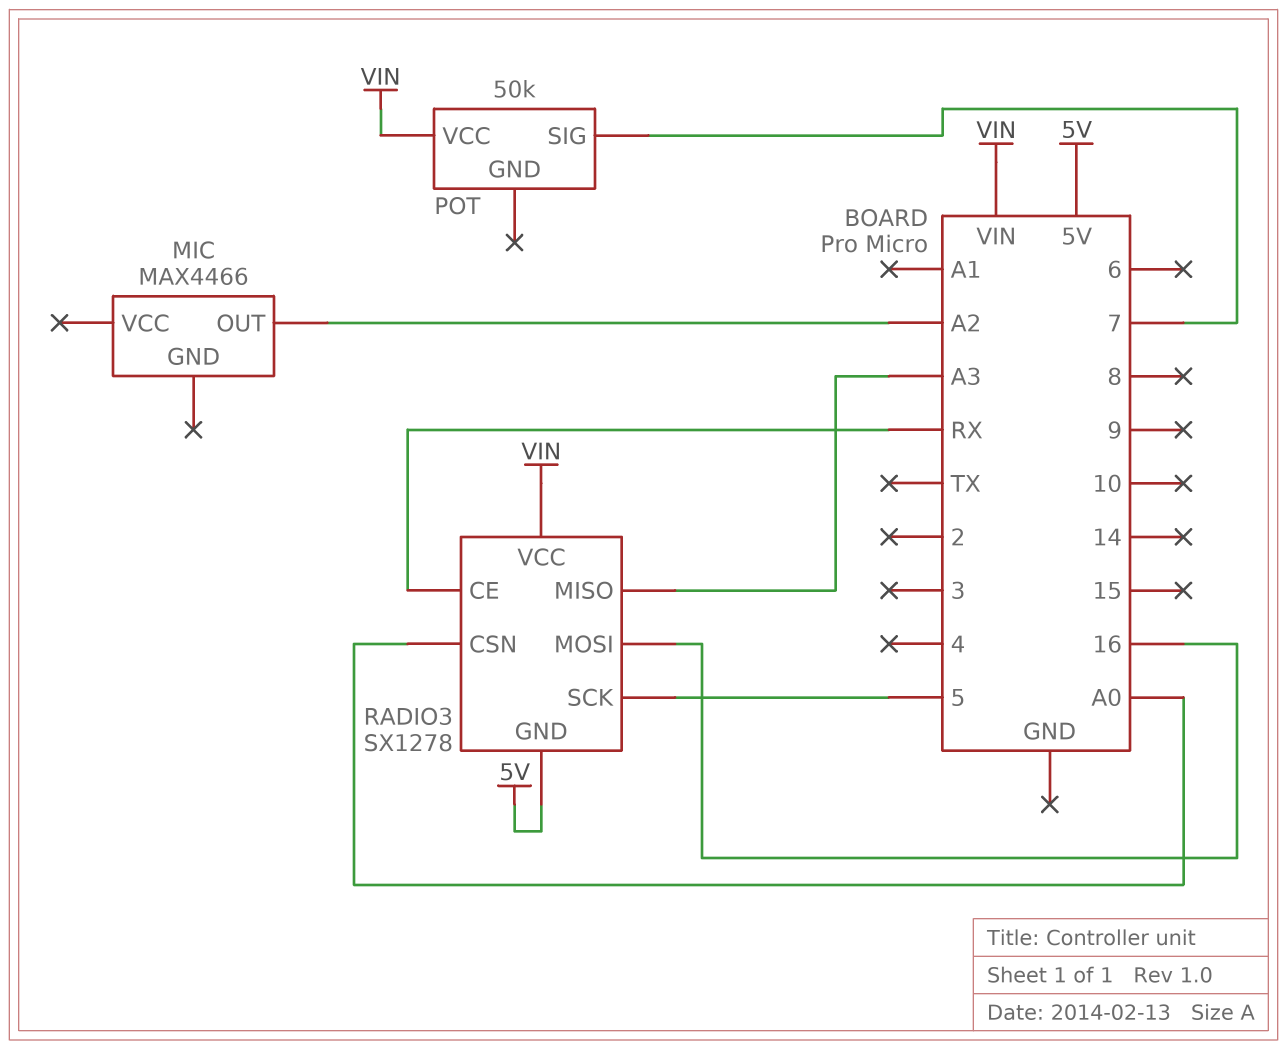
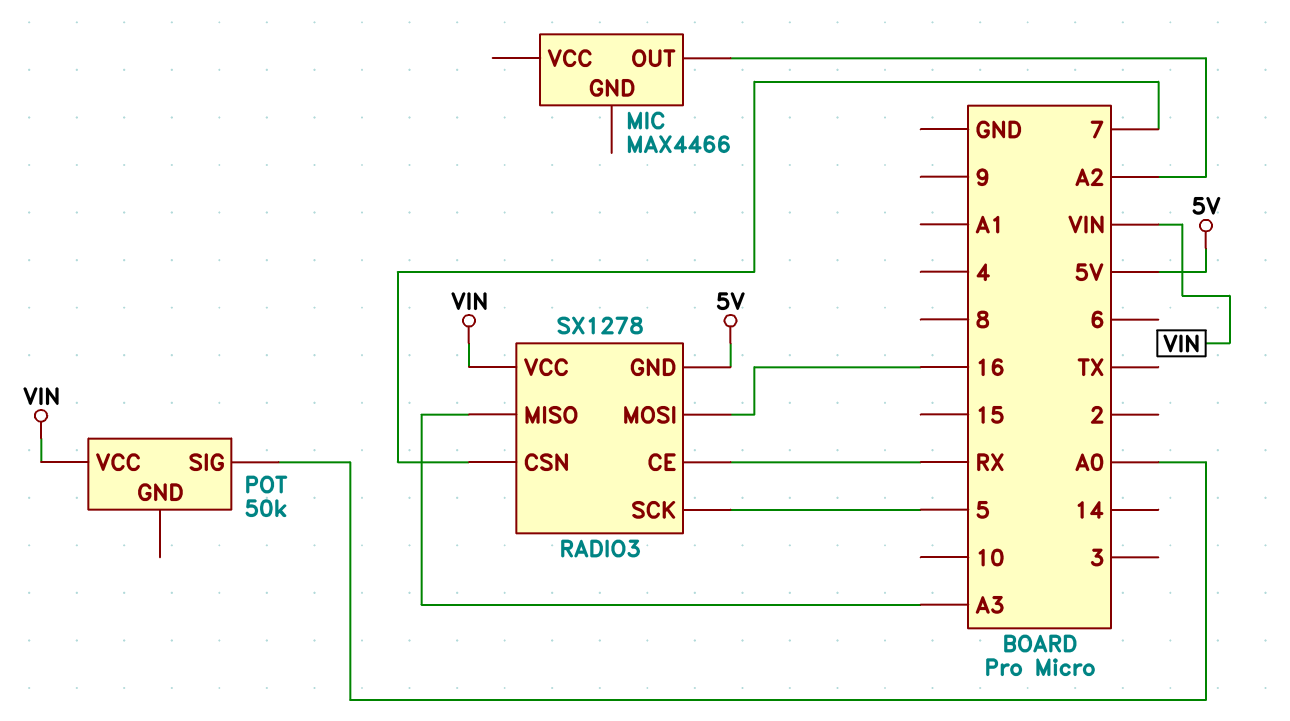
POT pin SIG: 7 -> A0
RADIO3 pin CSN: A0 -> 7

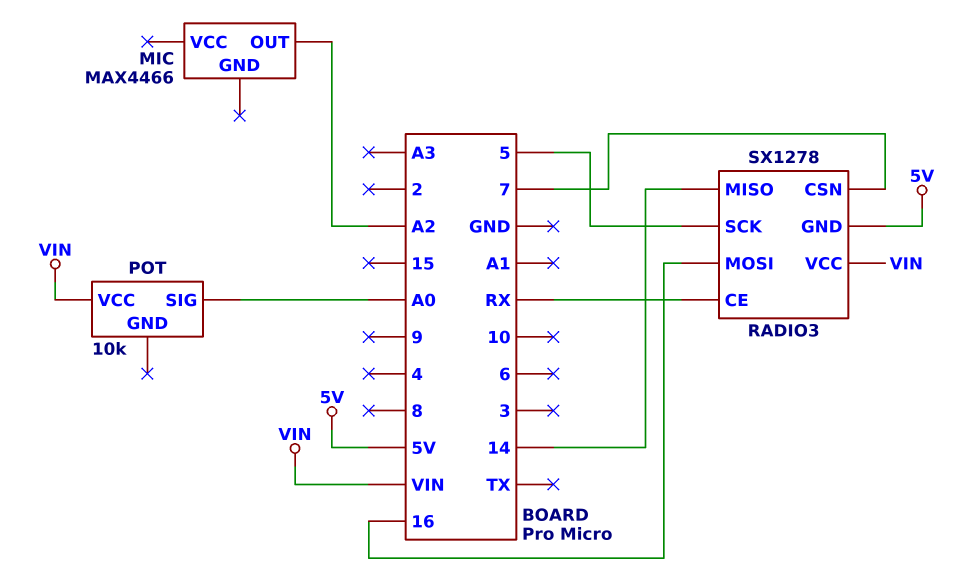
POT: 50k -> 10k
RADIO3 pin MISO: A3 -> 14

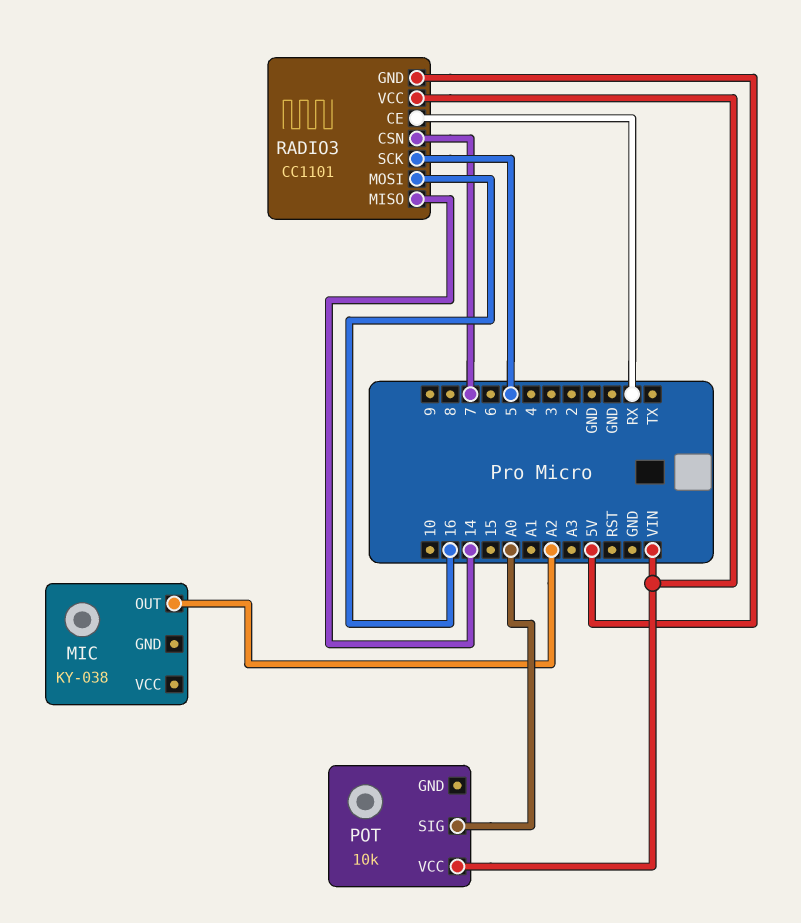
MIC: MAX4466 -> KY-038
RADIO3: SX1278 -> CC1101

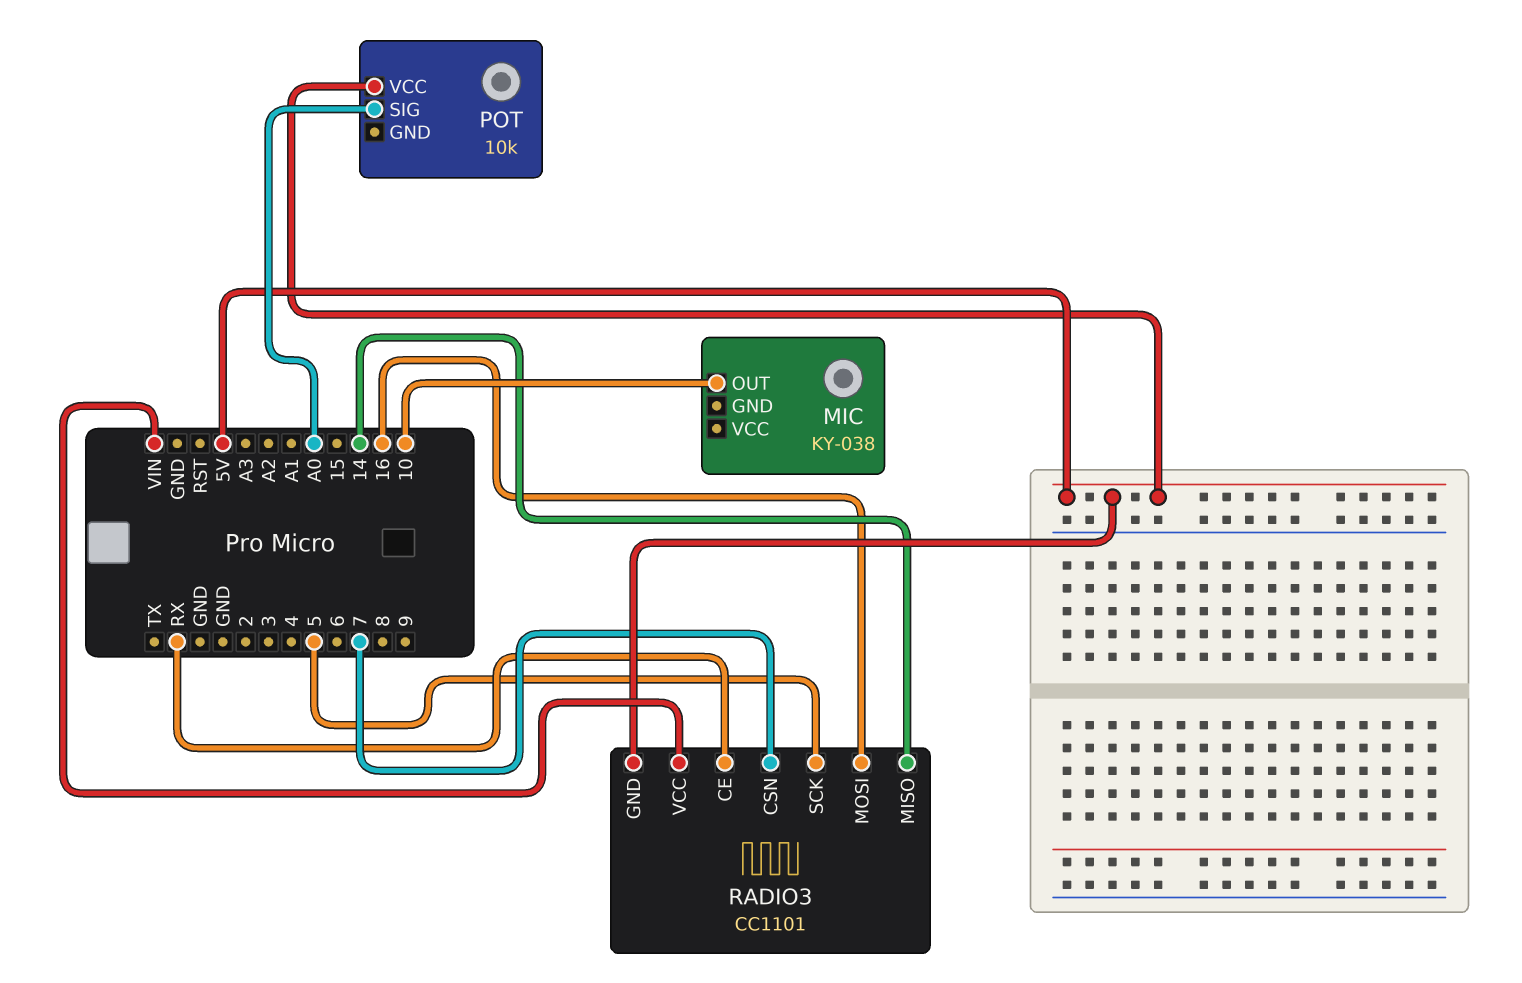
MIC pin OUT: A2 -> 10
POT pin VCC: VIN -> 5V

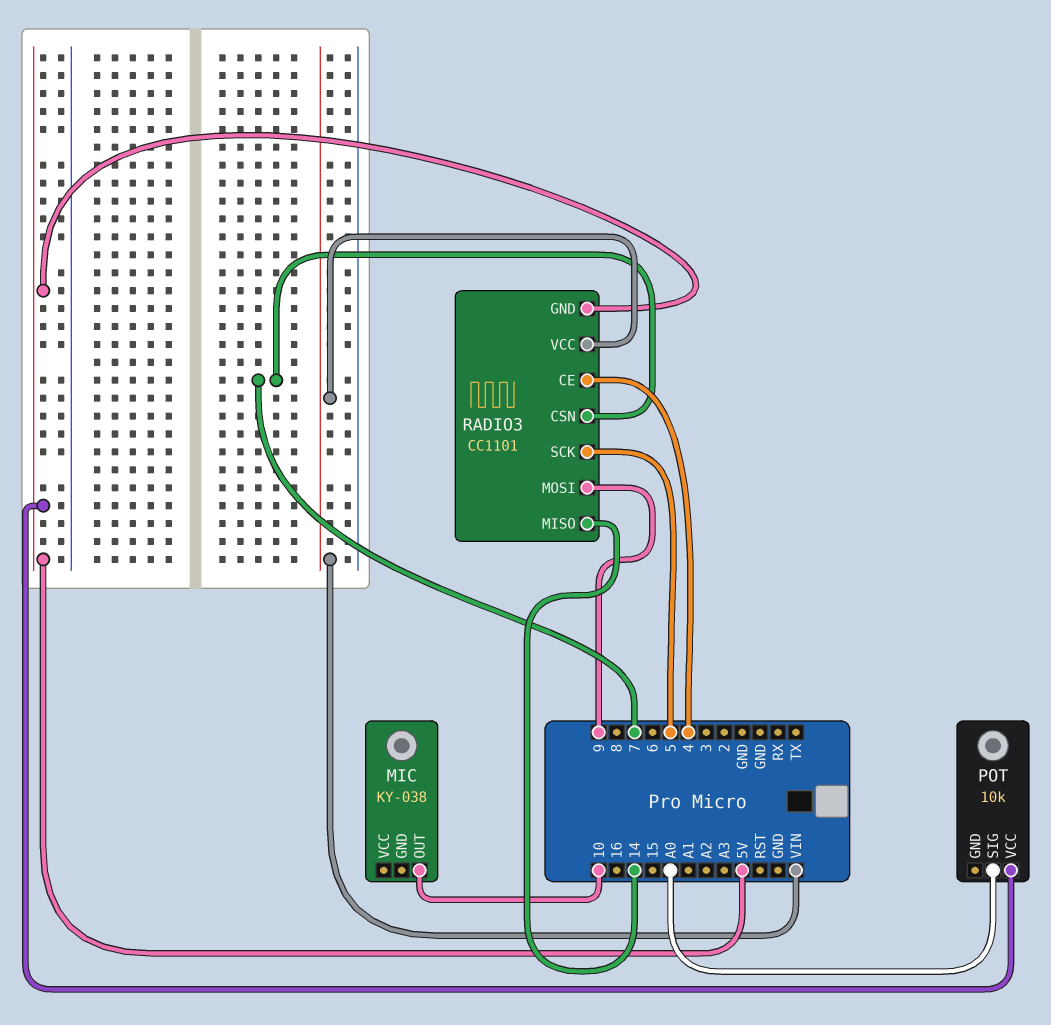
RADIO3 pin CE: RX -> 4
RADIO3 pin MOSI: 16 -> 9

